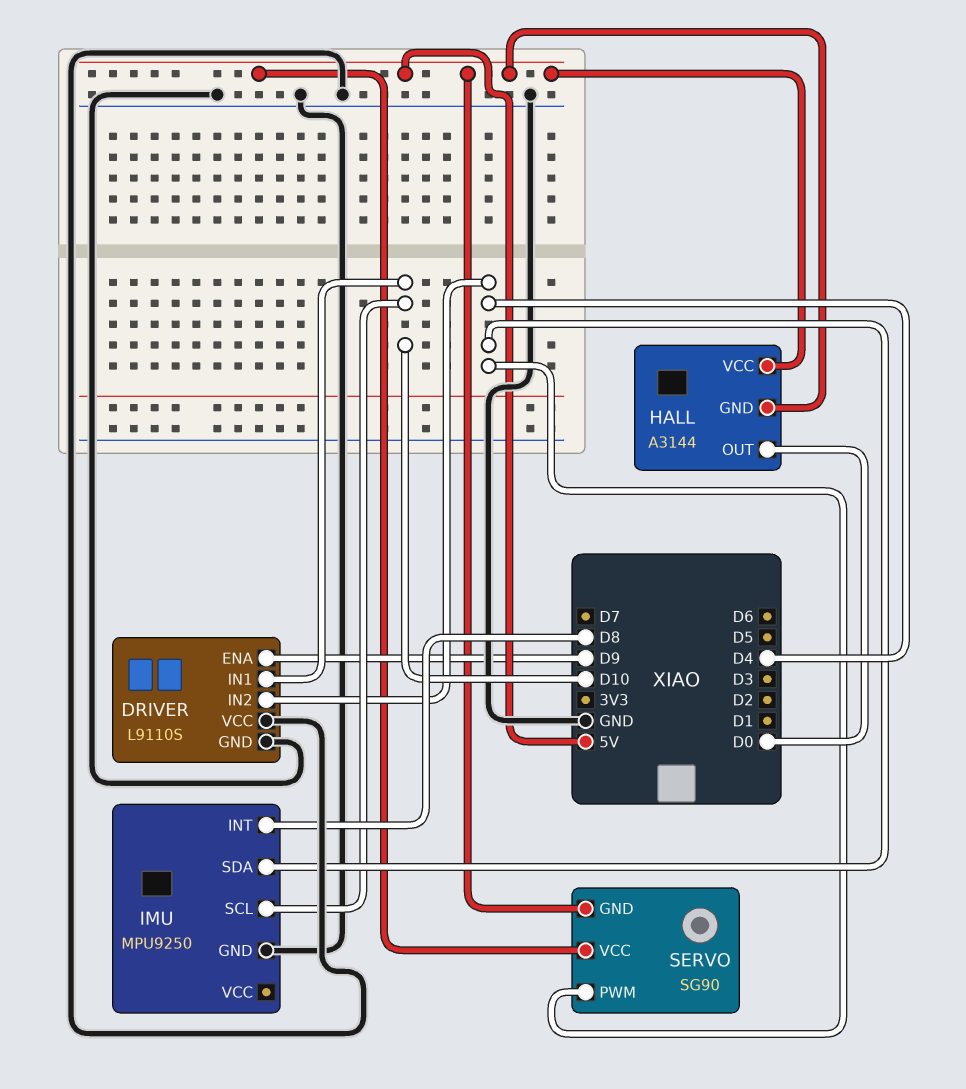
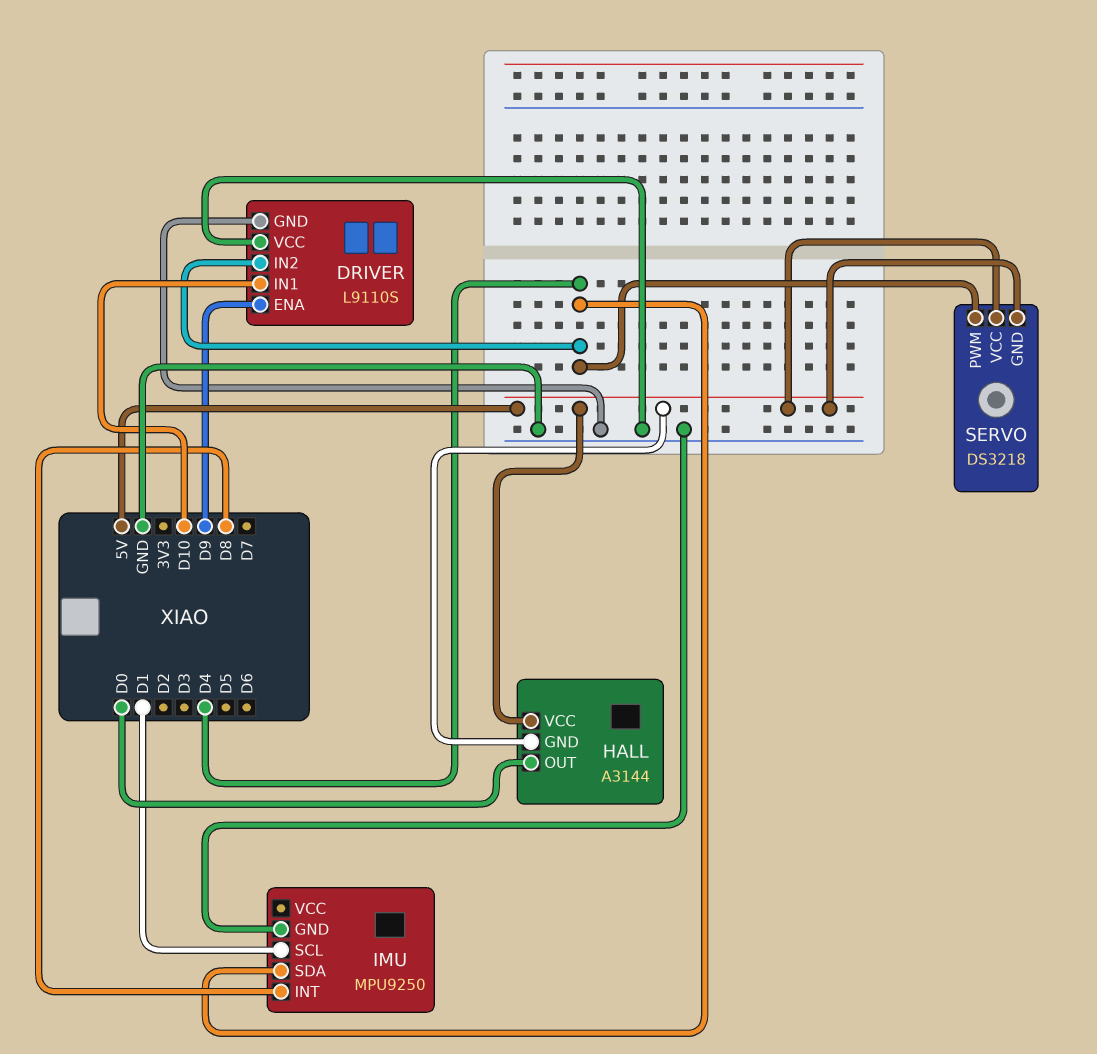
IMU pin SCL: D10 -> D1
SERVO: SG90 -> DS3218

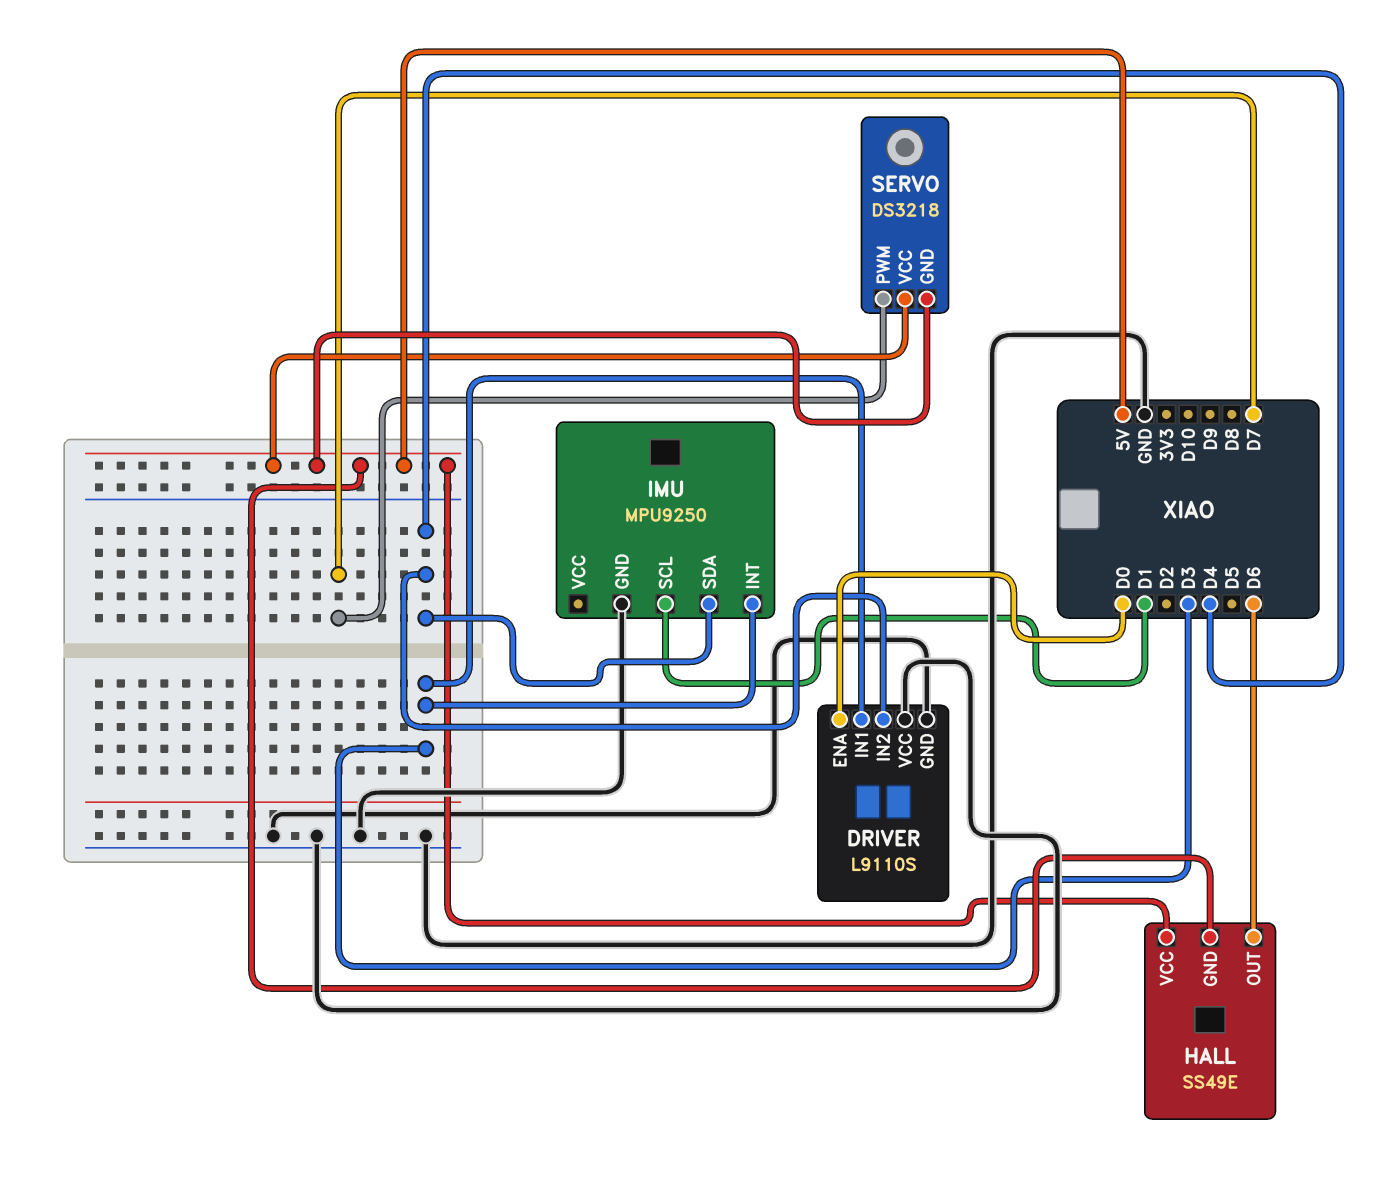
DRIVER pin ENA: D9 -> D0
DRIVER pin IN1: D10 -> D3
HALL: A3144 -> SS49E
HALL pin OUT: D0 -> D6
IMU pin INT: D8 -> D3
SERVO pin PWM: D4 -> D7

